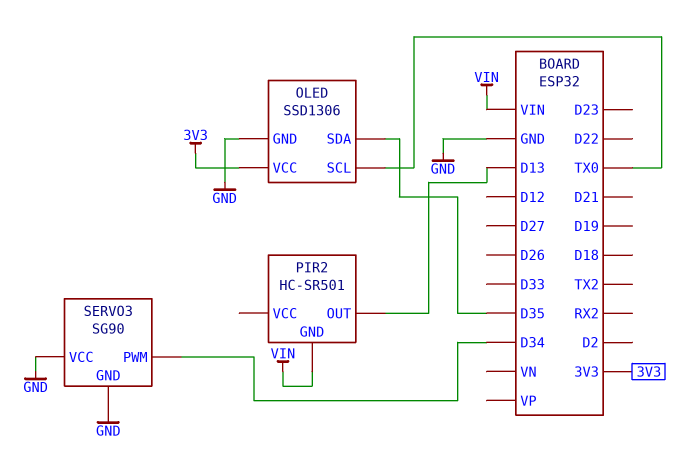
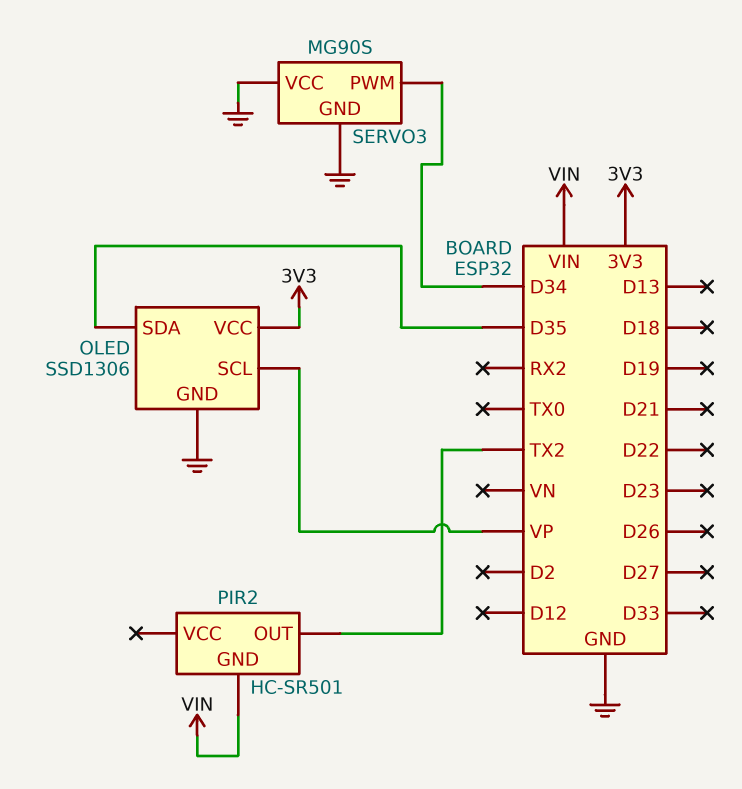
OLED pin SCL: TX0 -> VP
PIR2 pin OUT: D13 -> TX2
SERVO3: SG90 -> MG90S

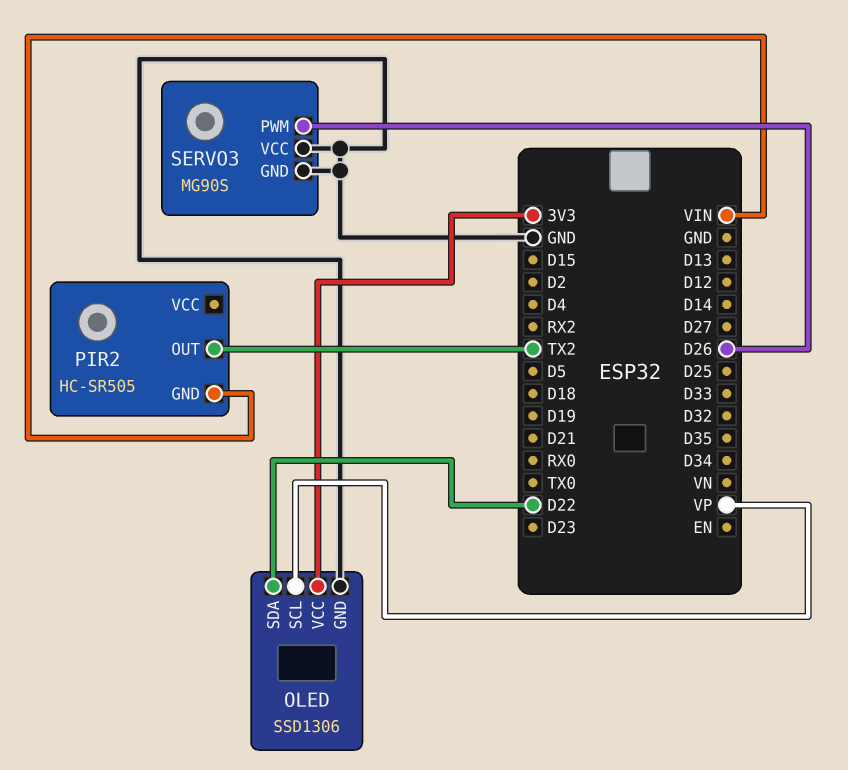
OLED pin SDA: D35 -> D22
PIR2: HC-SR501 -> HC-SR505
SERVO3 pin PWM: D34 -> D26

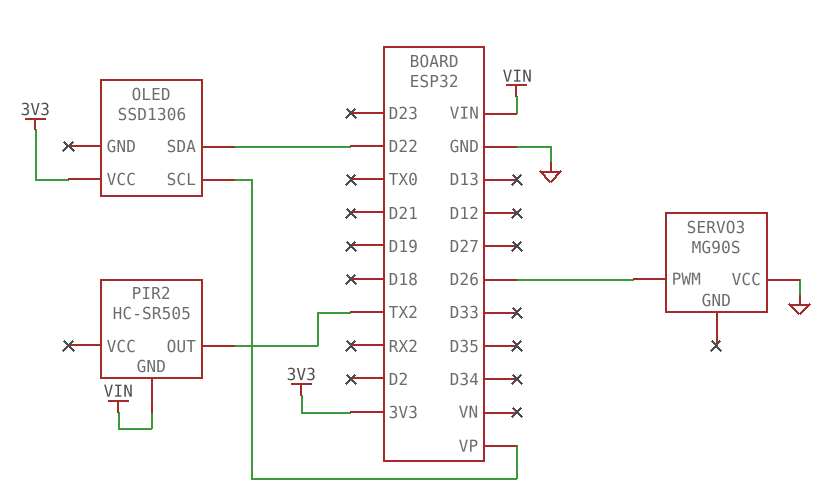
OLED pin GND: GND -> none
SERVO3 pin GND: GND -> none

